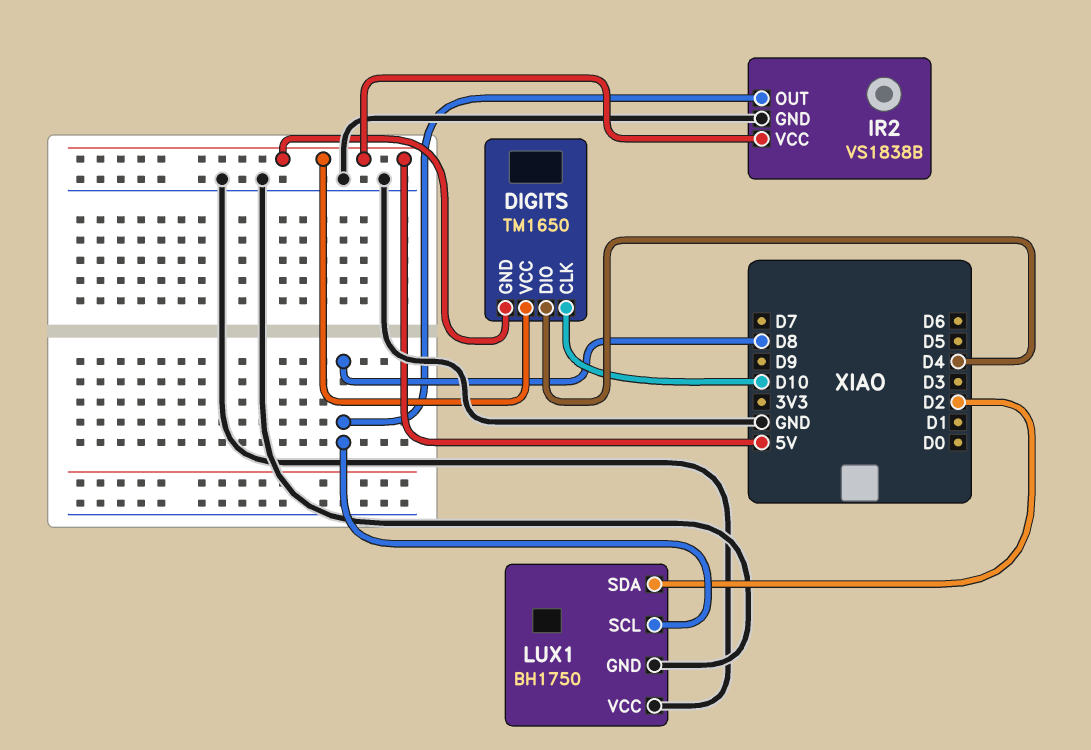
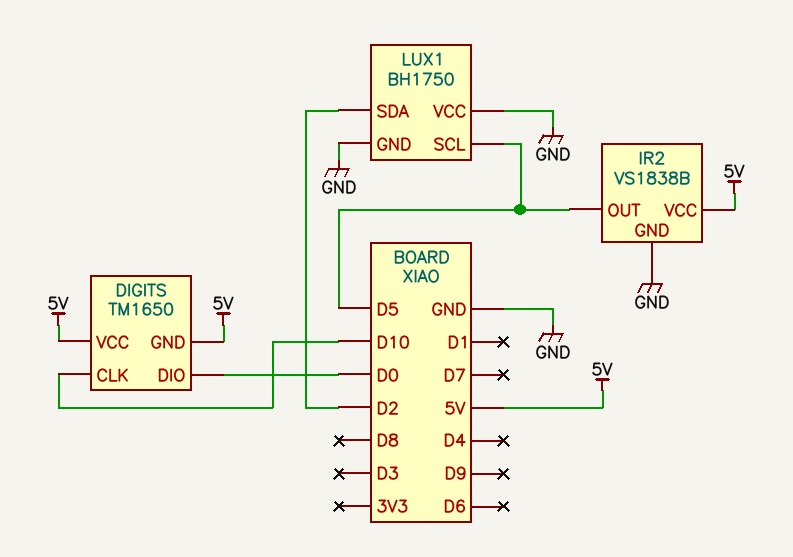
DIGITS pin DIO: D4 -> D0
IR2 pin OUT: D8 -> D5
LUX1 pin SCL: D8 -> D5

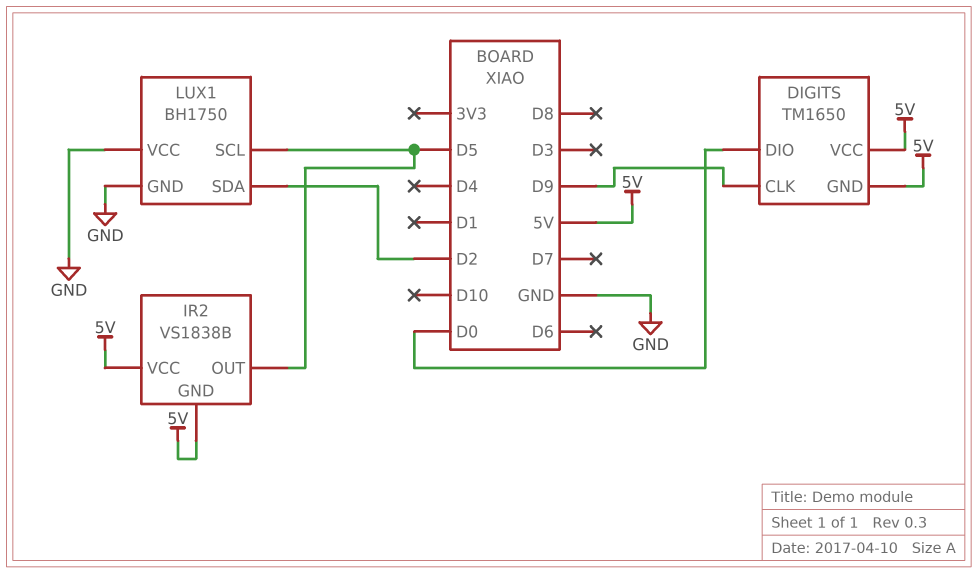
DIGITS pin CLK: D10 -> D9
IR2 pin GND: GND -> 5V

